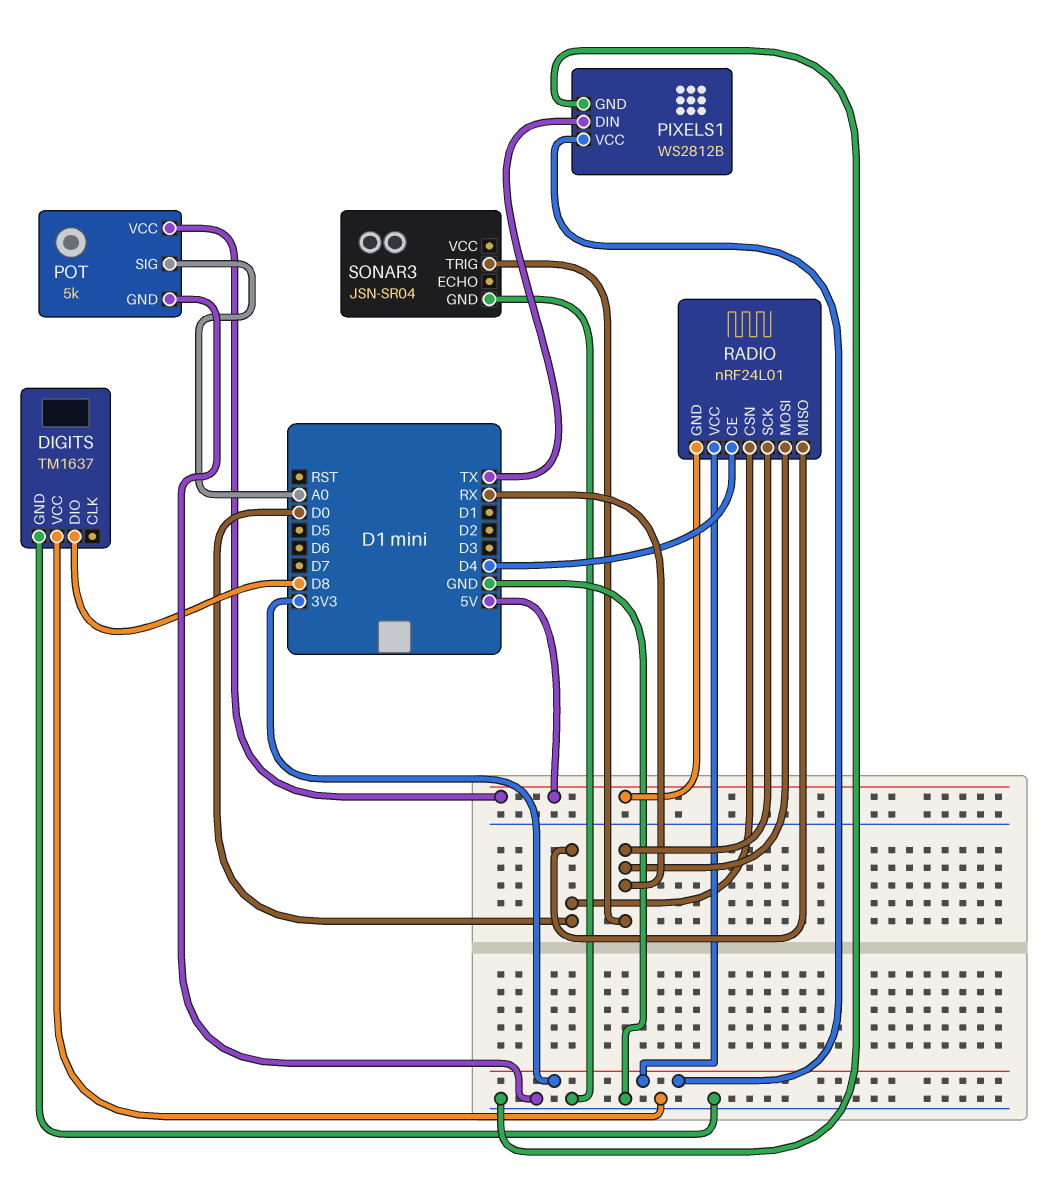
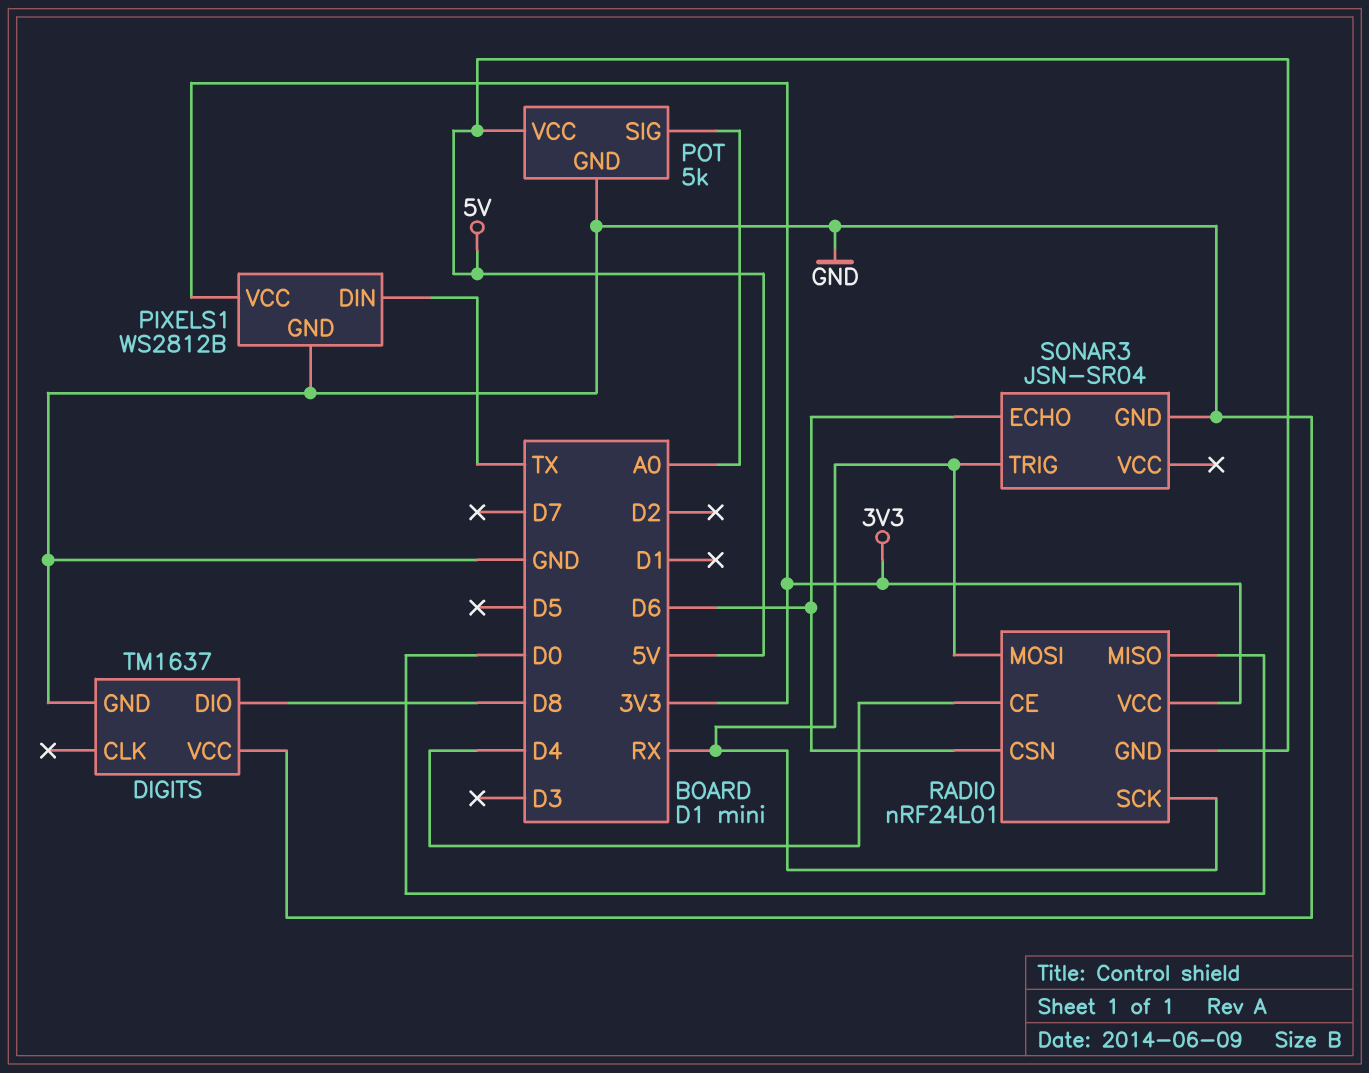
RADIO pin CSN: D0 -> D6
SONAR3 pin ECHO: none -> D6

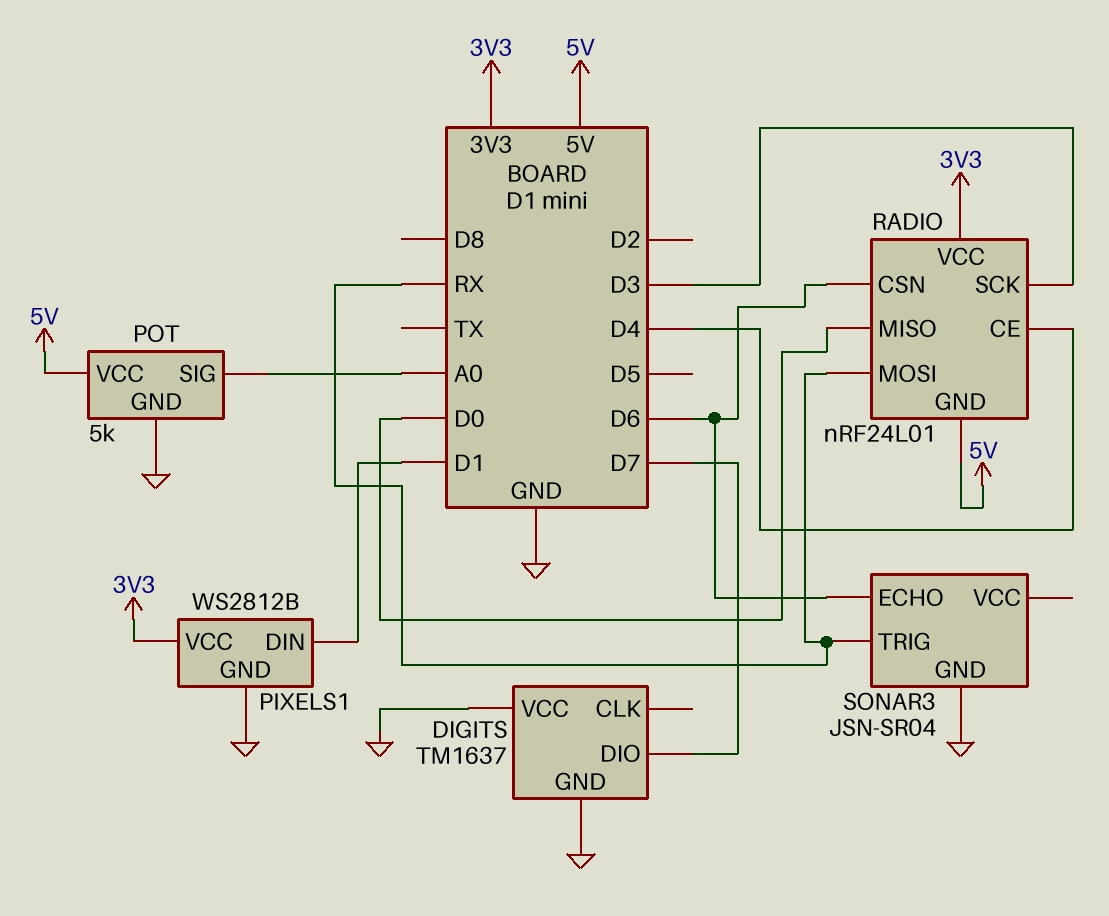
DIGITS pin DIO: D8 -> D7
PIXELS1 pin DIN: TX -> D1
RADIO pin SCK: RX -> D3

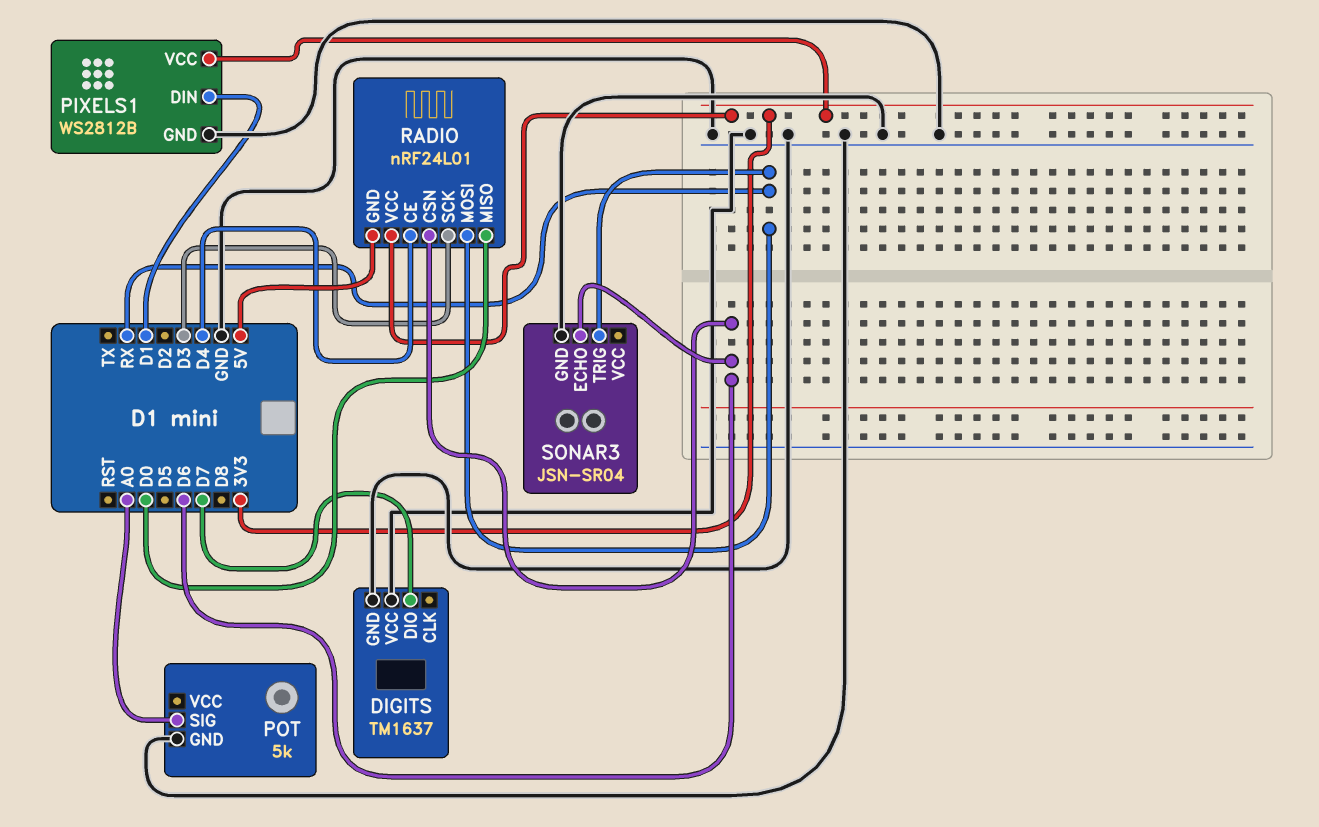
POT pin VCC: 5V -> none

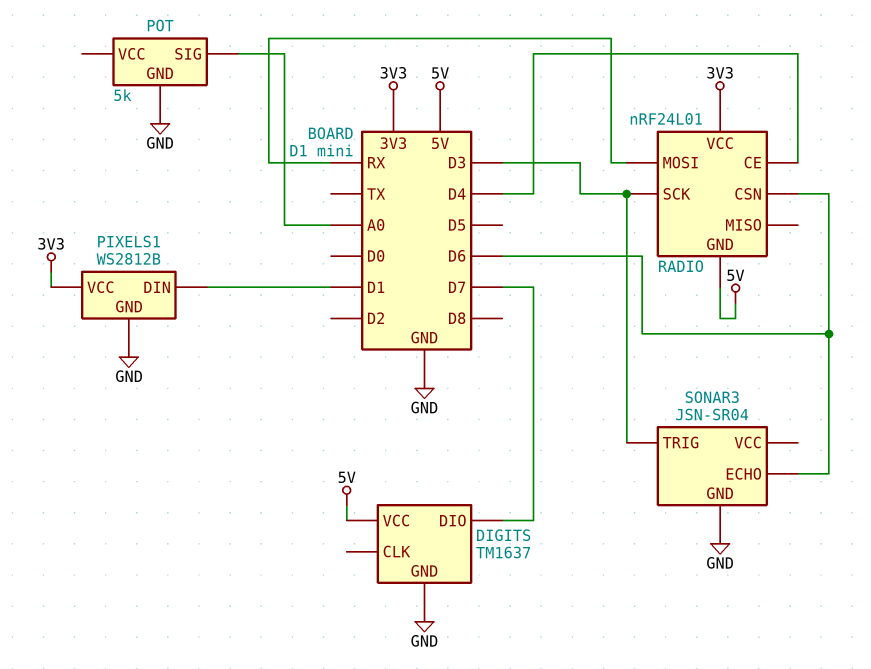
DIGITS pin VCC: GND -> 5V
RADIO pin MISO: D0 -> none
SONAR3 pin TRIG: RX -> D3

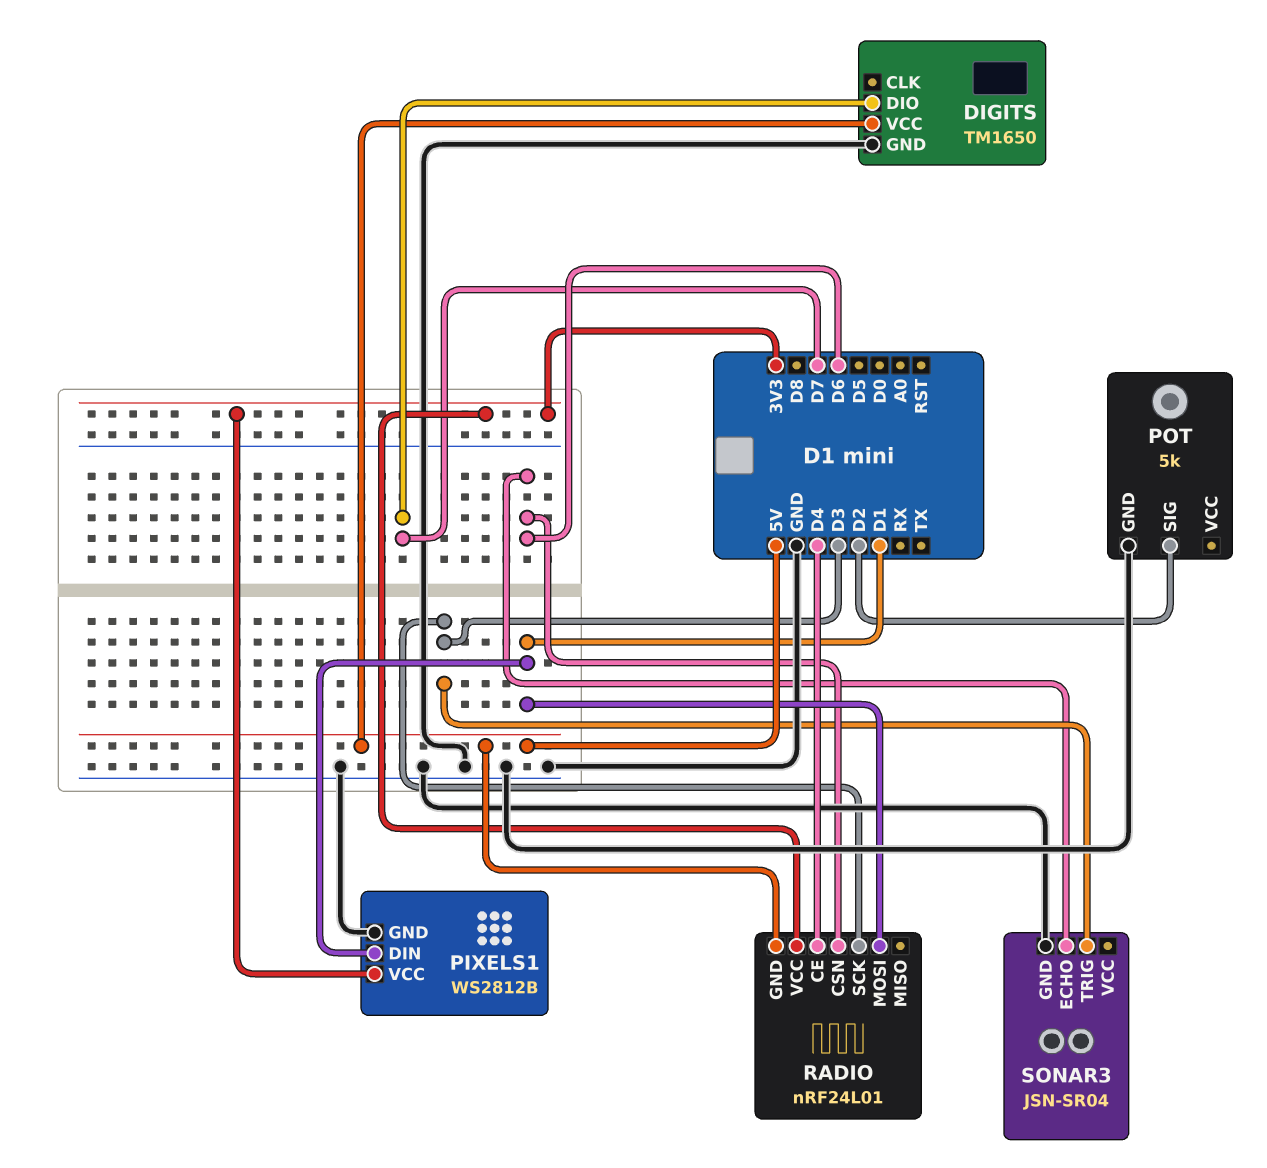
DIGITS: TM1637 -> TM1650
POT pin SIG: A0 -> D2
RADIO pin MOSI: RX -> D1

